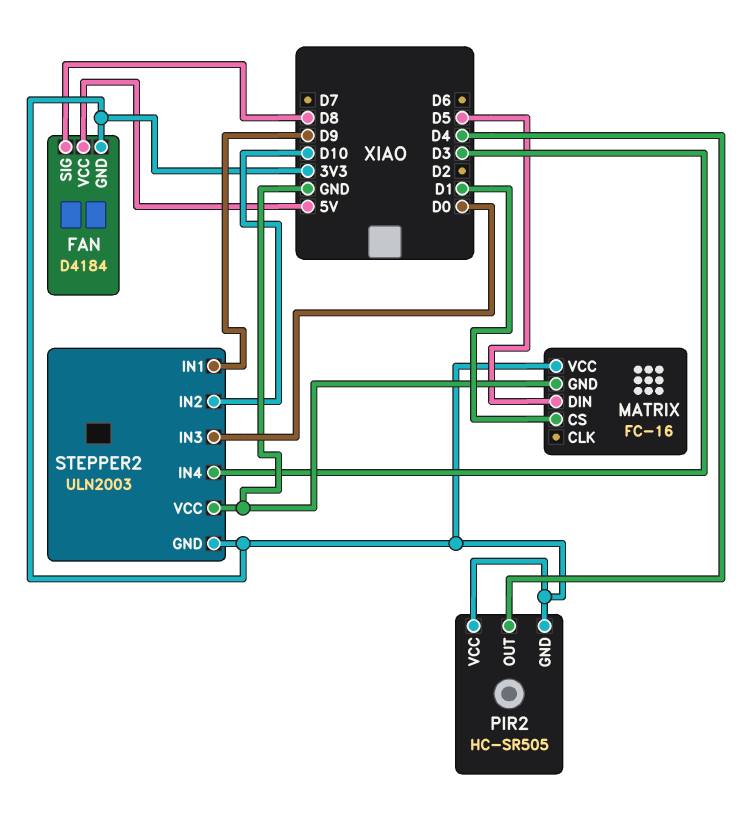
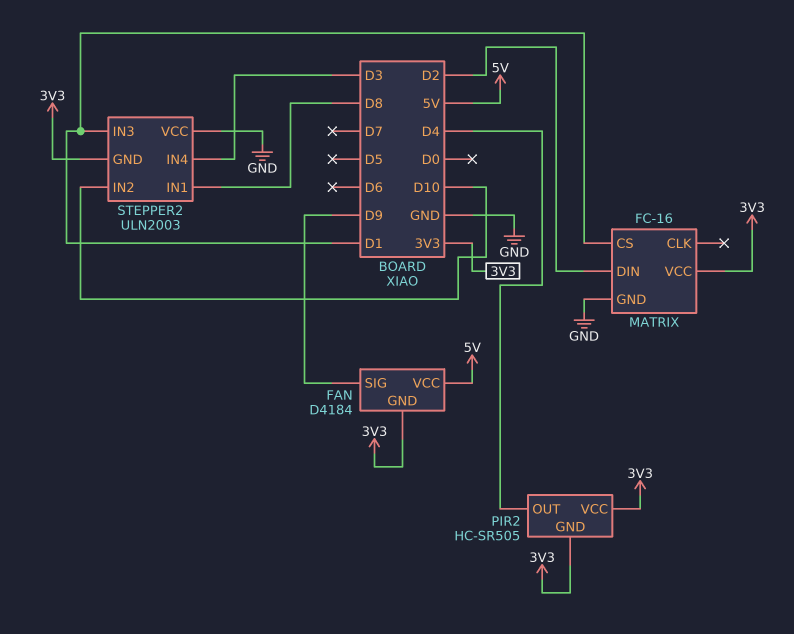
FAN pin SIG: D8 -> D9
MATRIX pin DIN: D5 -> D2
STEPPER2 pin IN1: D9 -> D8
STEPPER2 pin IN3: D0 -> D1

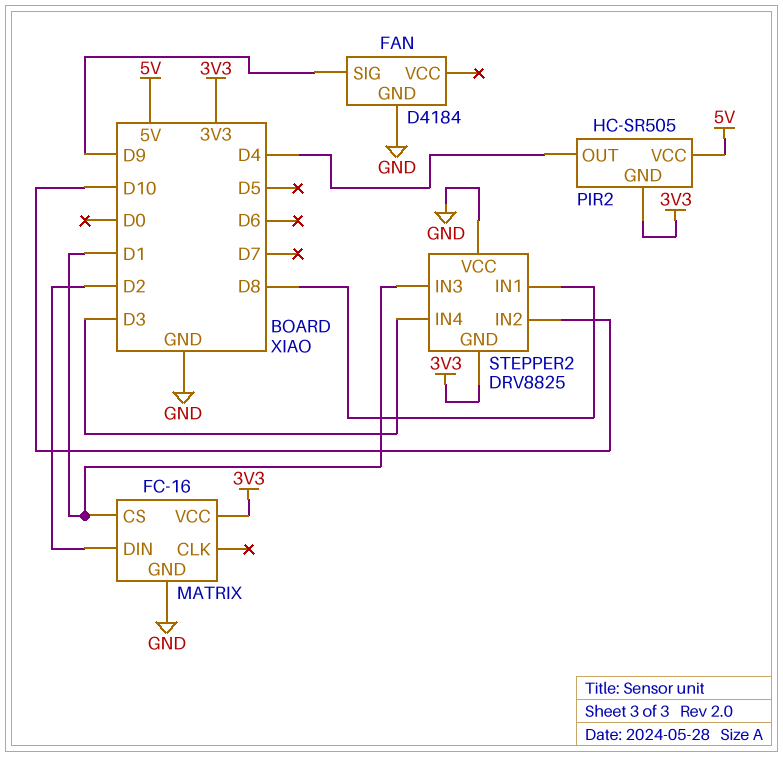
FAN pin GND: 3V3 -> GND
FAN pin VCC: 5V -> none
PIR2 pin VCC: 3V3 -> 5V
STEPPER2: ULN2003 -> DRV8825

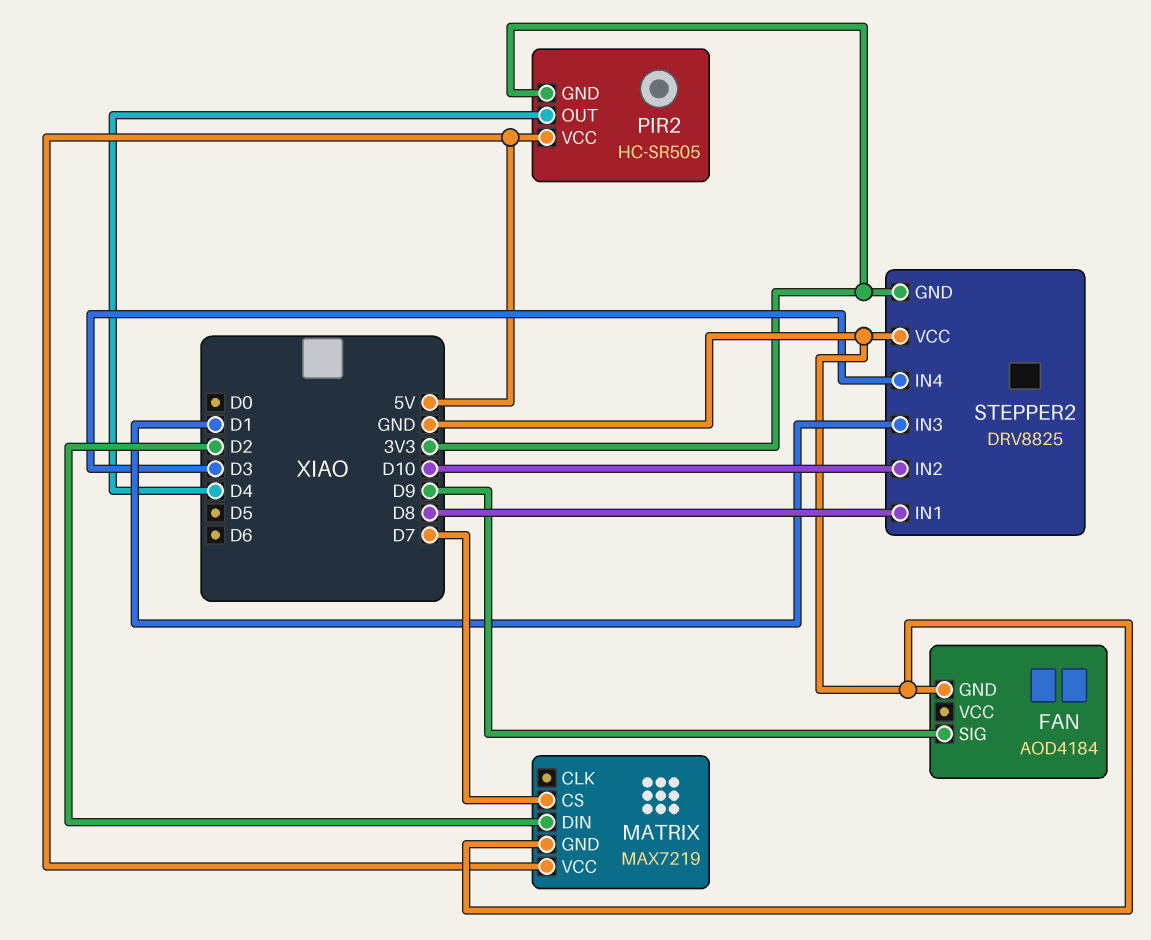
FAN: D4184 -> AOD4184
MATRIX: FC-16 -> MAX7219
MATRIX pin CS: D1 -> D7
MATRIX pin VCC: 3V3 -> 5V

